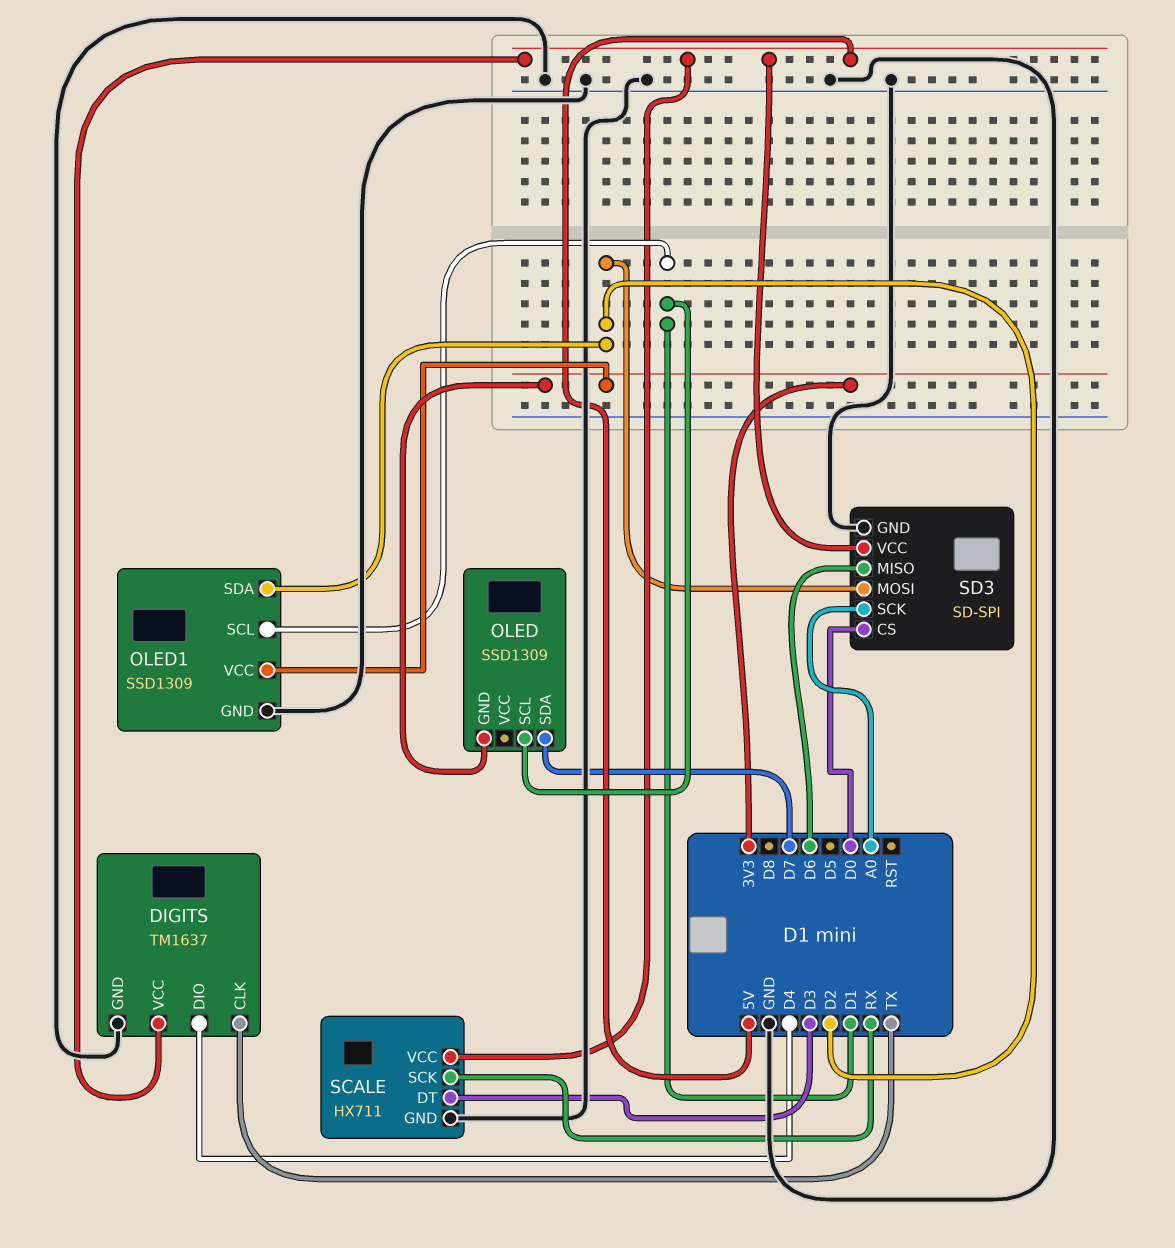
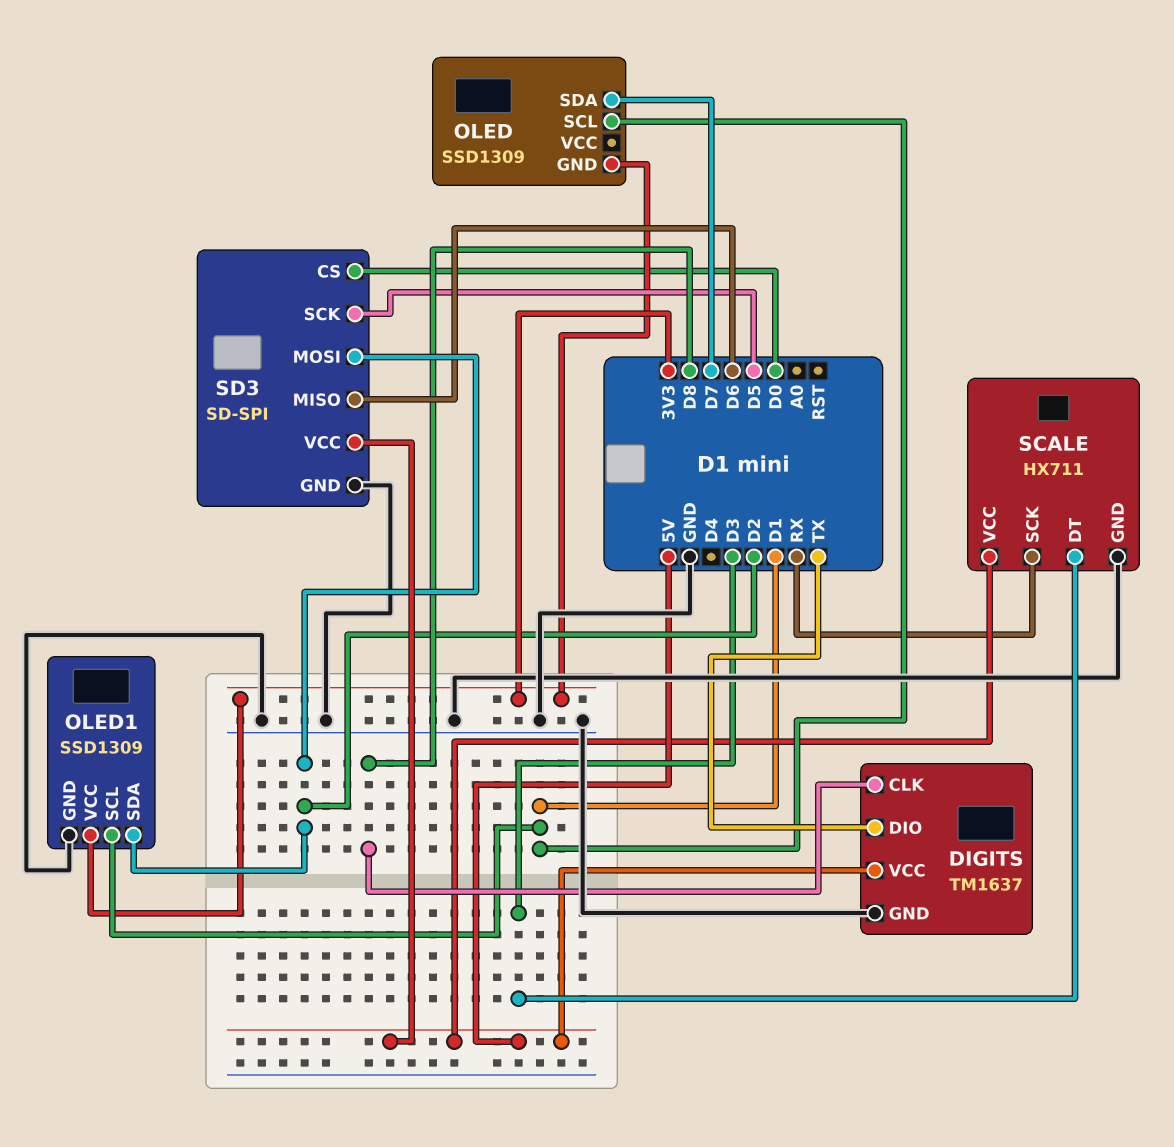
DIGITS pin CLK: TX -> D8
DIGITS pin DIO: D4 -> TX
SD3 pin SCK: A0 -> D5

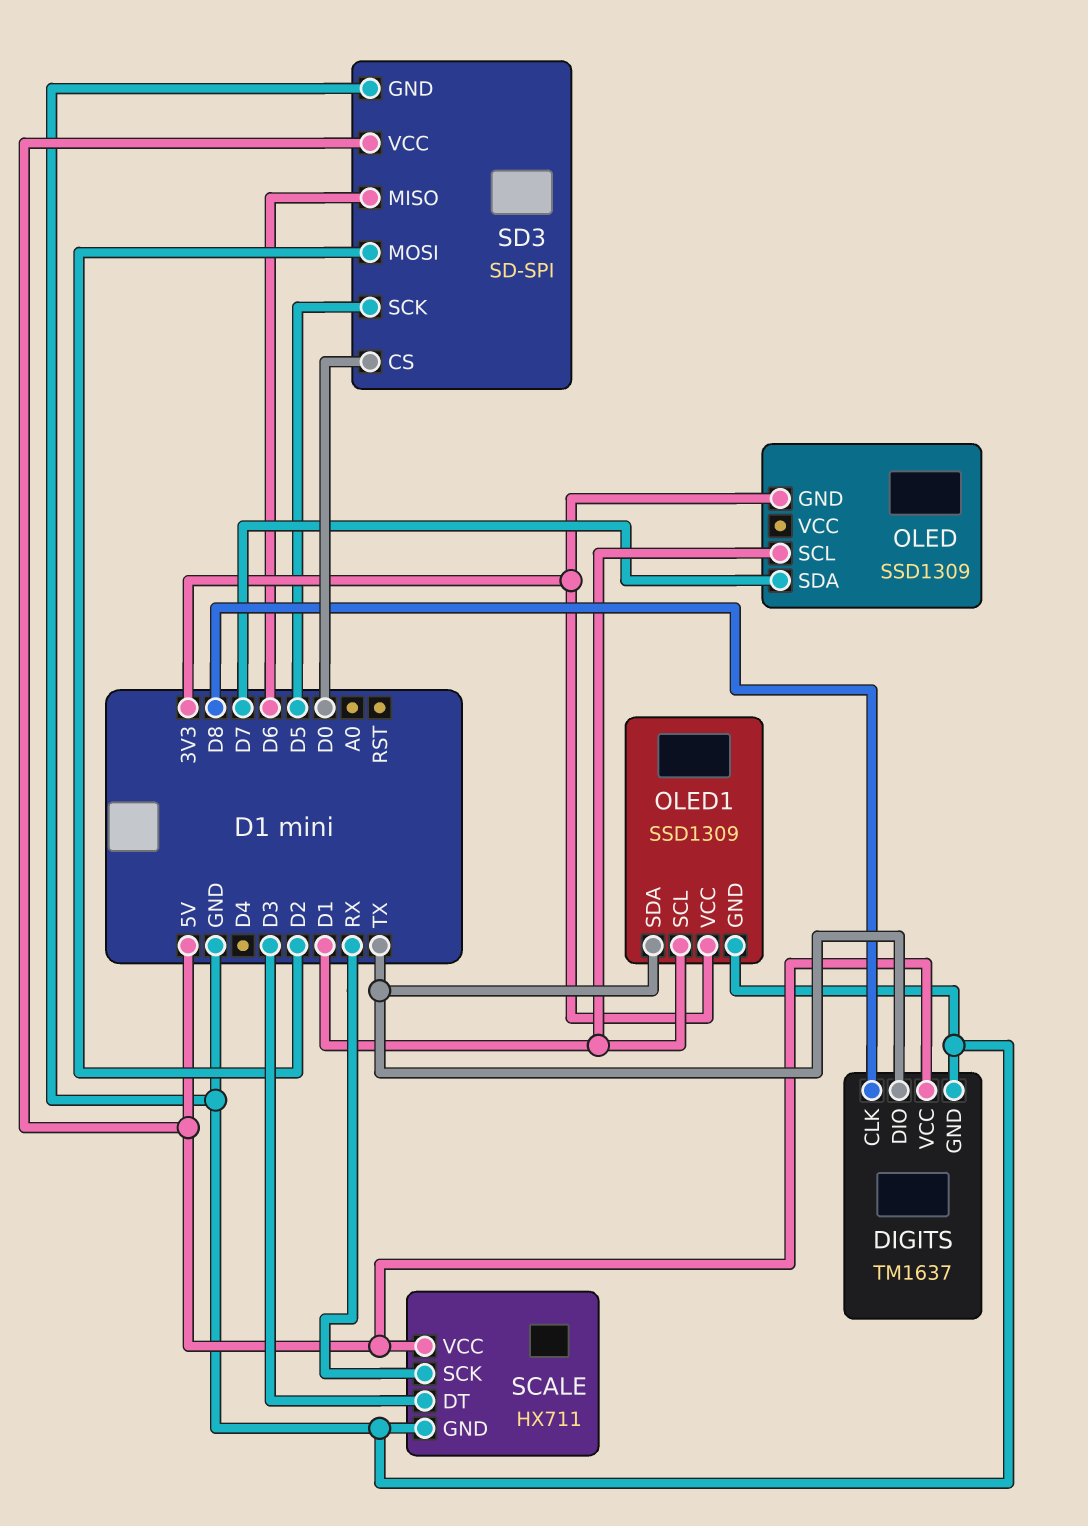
OLED1 pin SDA: D2 -> TX

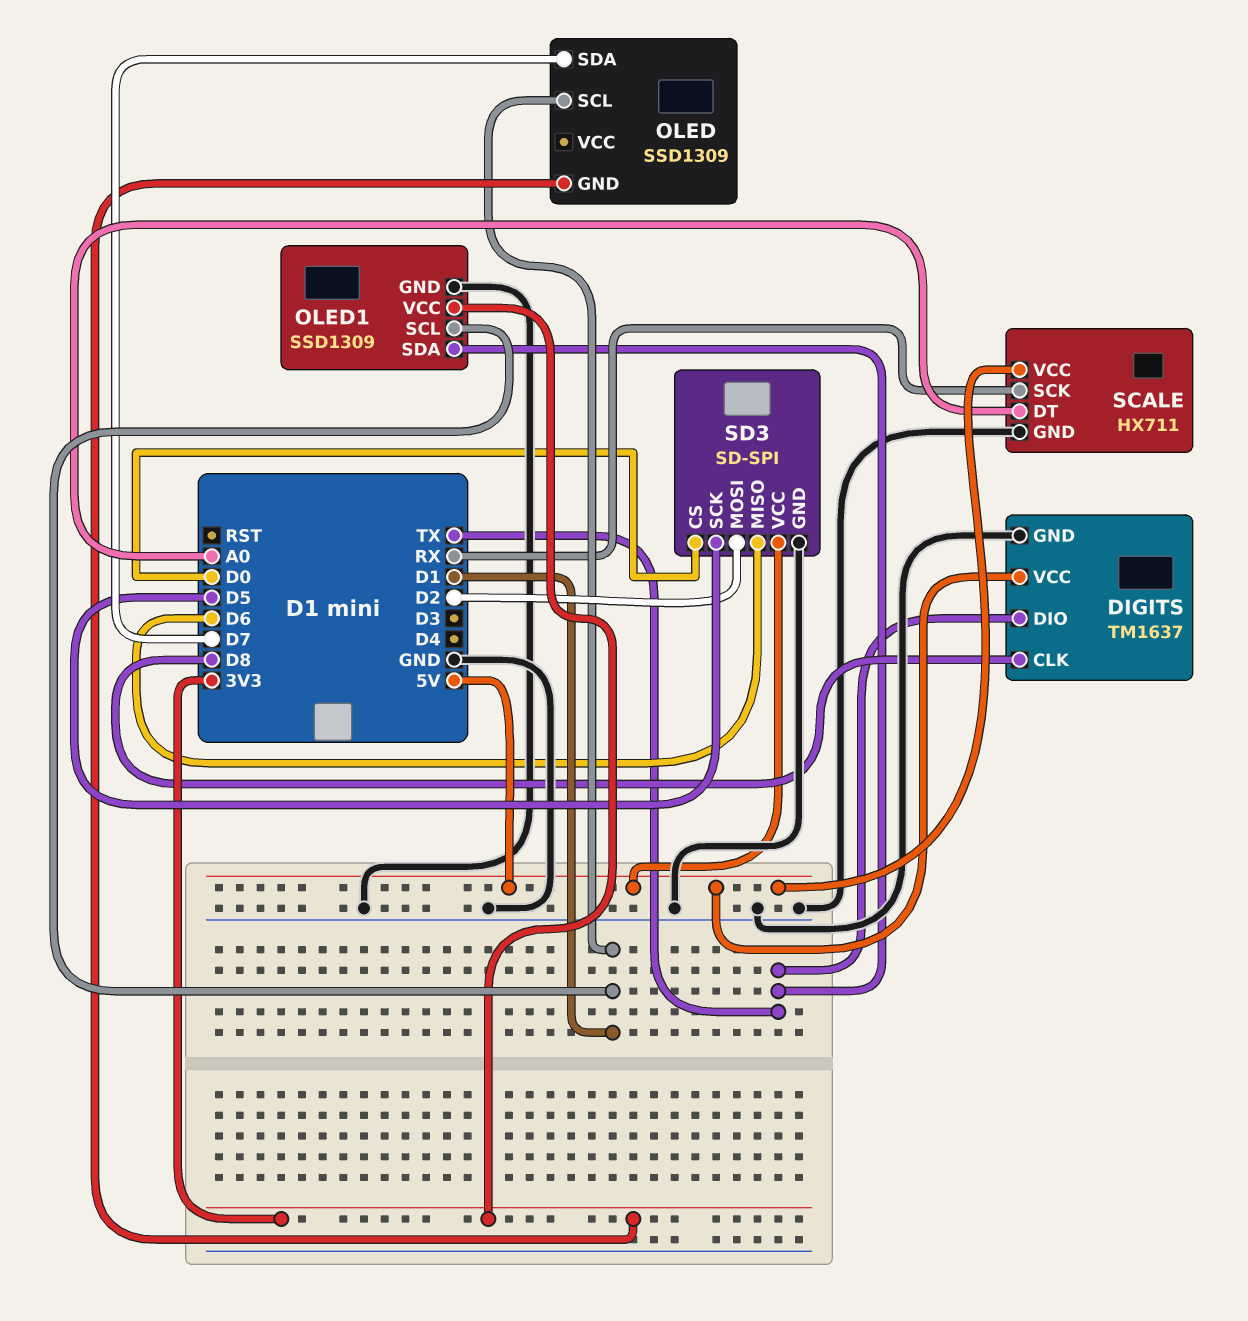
SCALE pin DT: D3 -> A0

